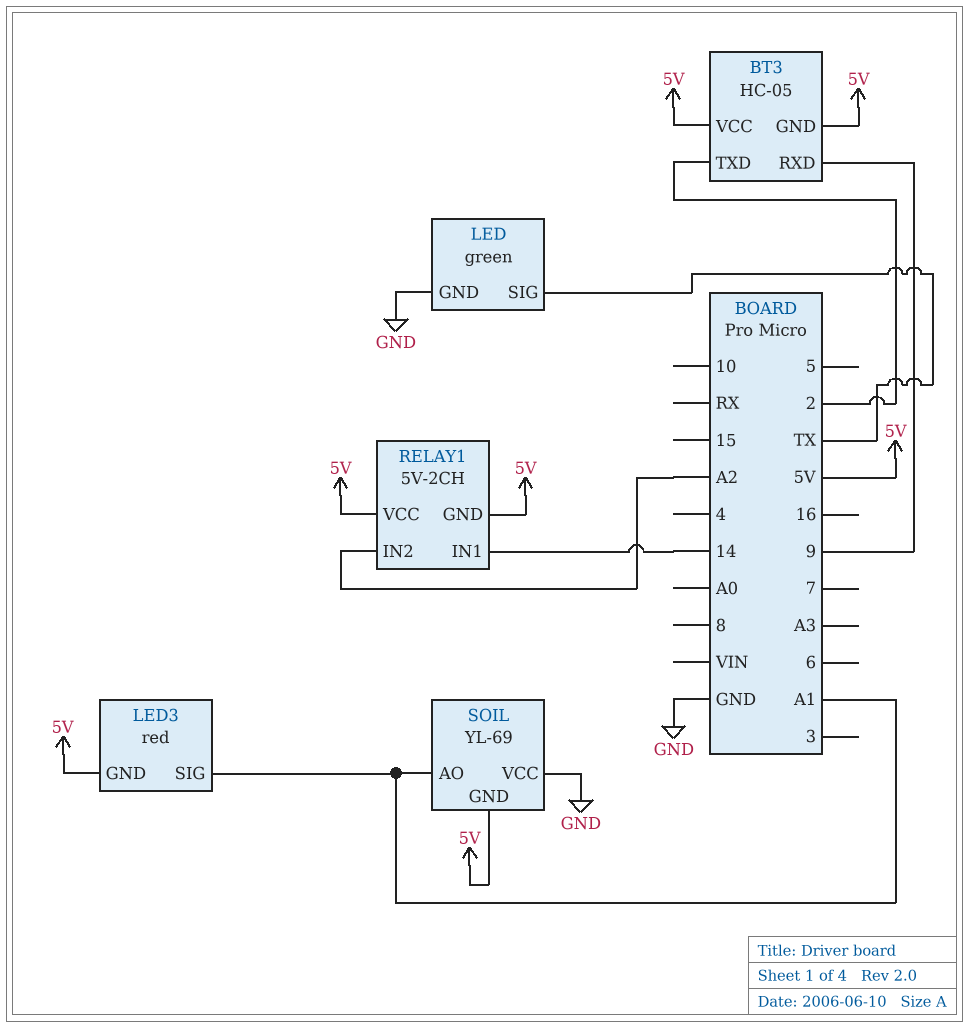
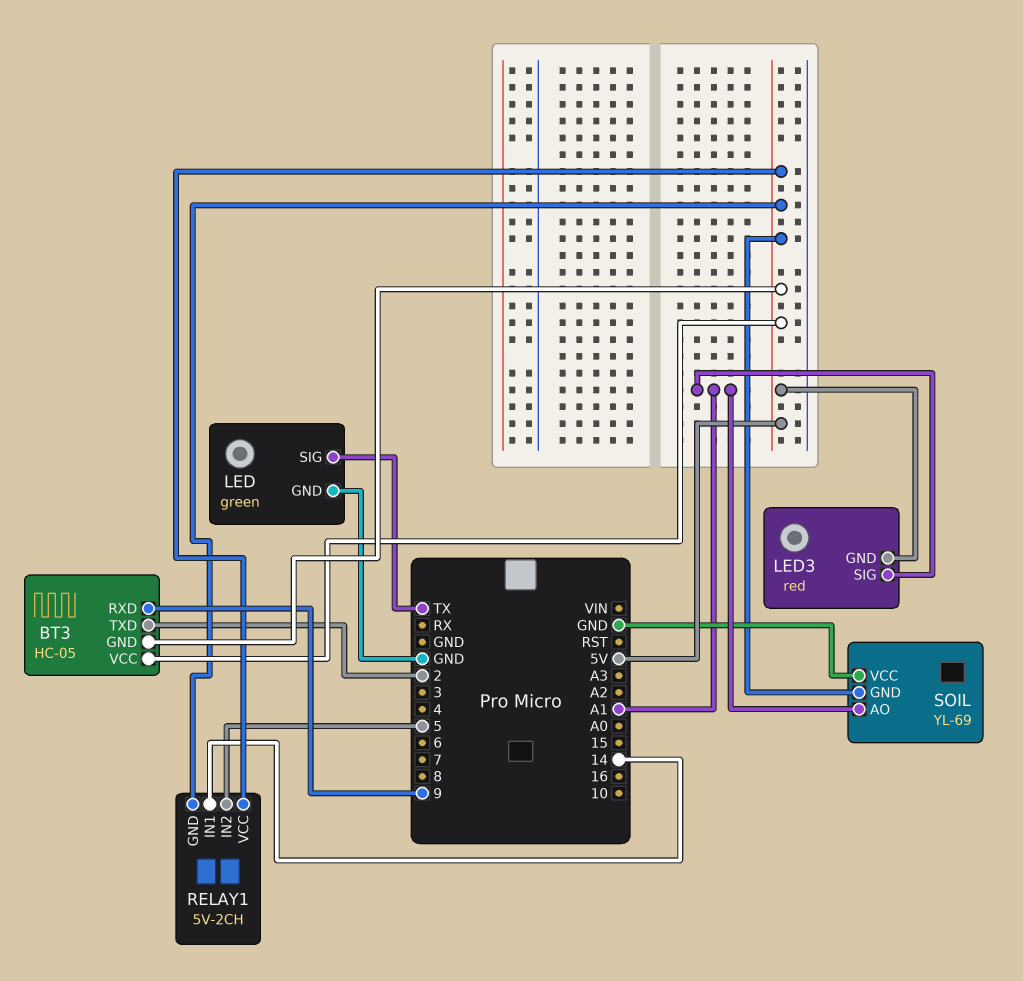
RELAY1 pin IN2: A2 -> 5

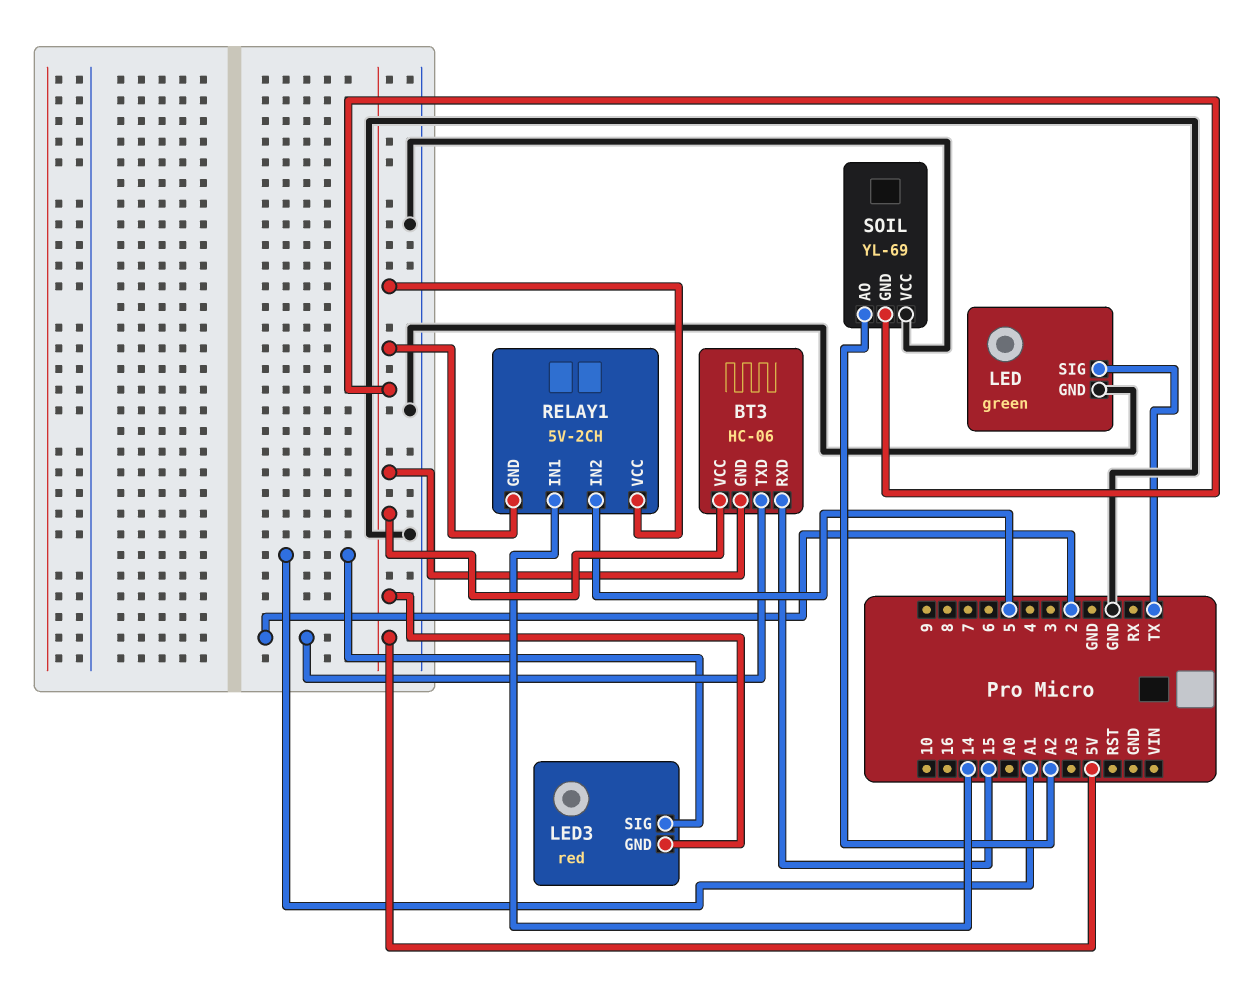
BT3: HC-05 -> HC-06
BT3 pin RXD: 9 -> 15
SOIL pin AO: A1 -> A2

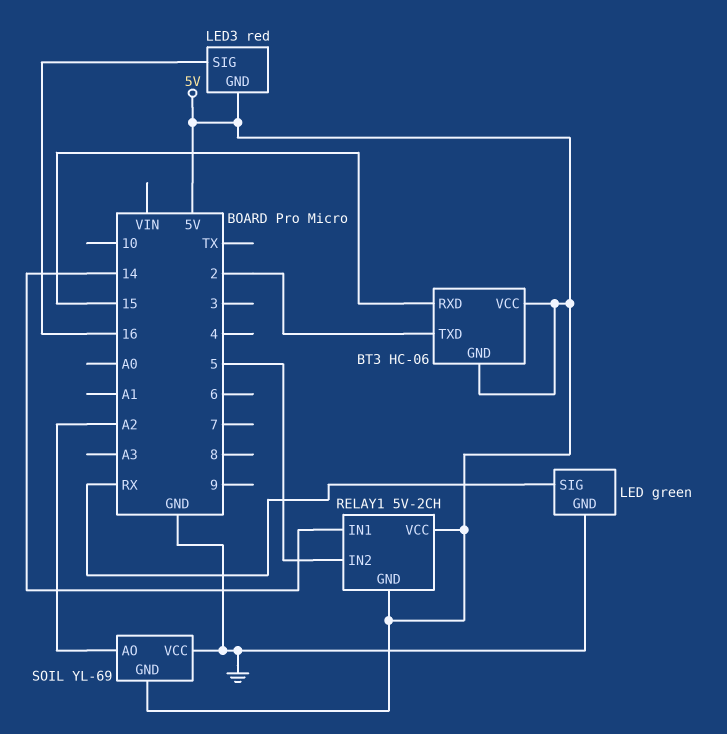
LED pin SIG: TX -> RX
LED3 pin SIG: A1 -> 16

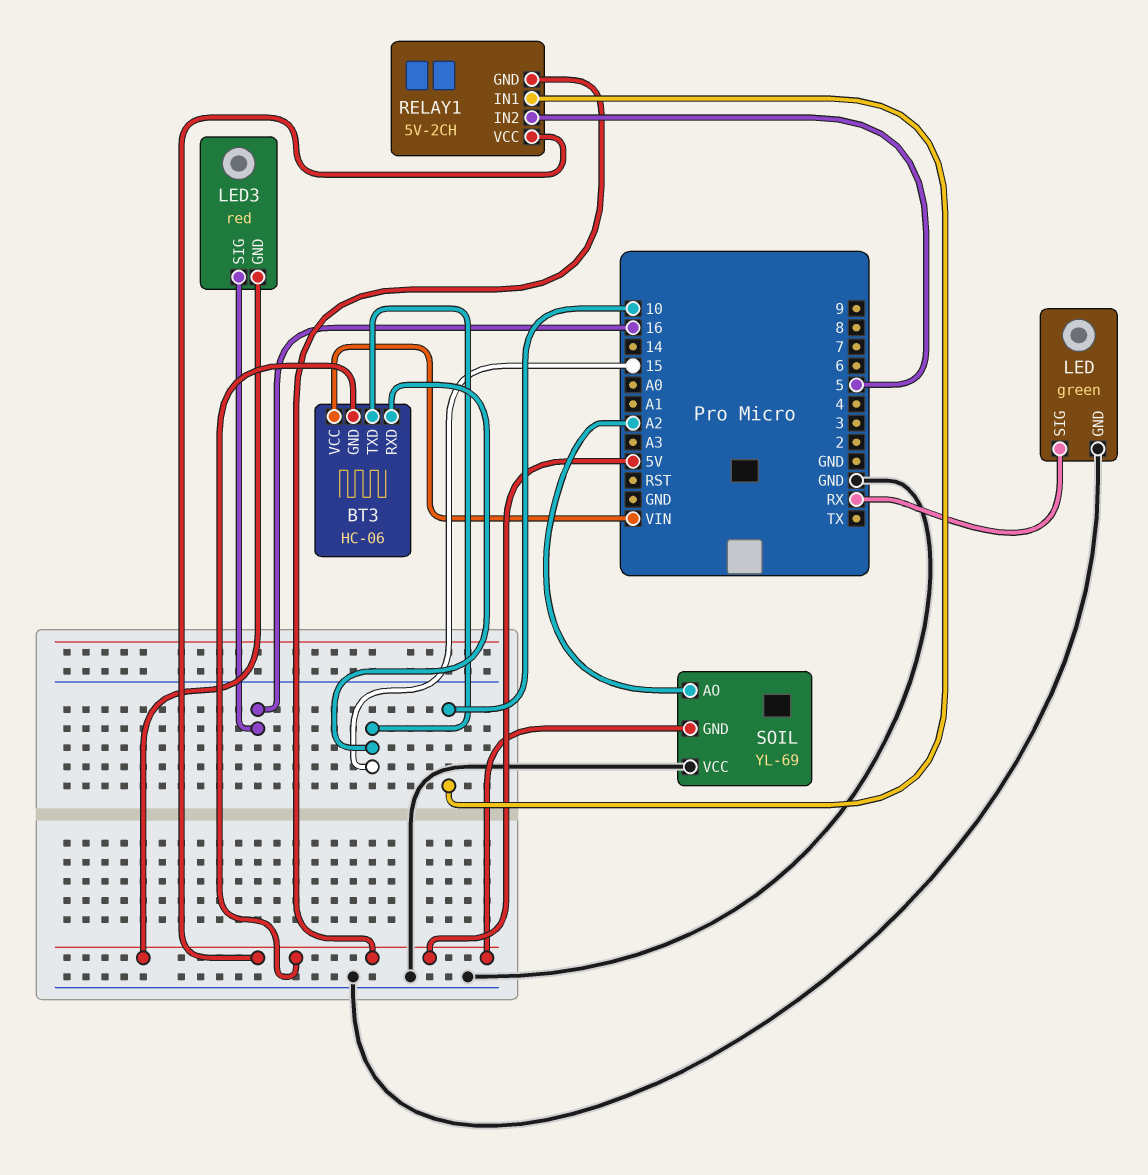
BT3 pin TXD: 2 -> 15
BT3 pin VCC: 5V -> VIN
RELAY1 pin IN1: 14 -> 10

